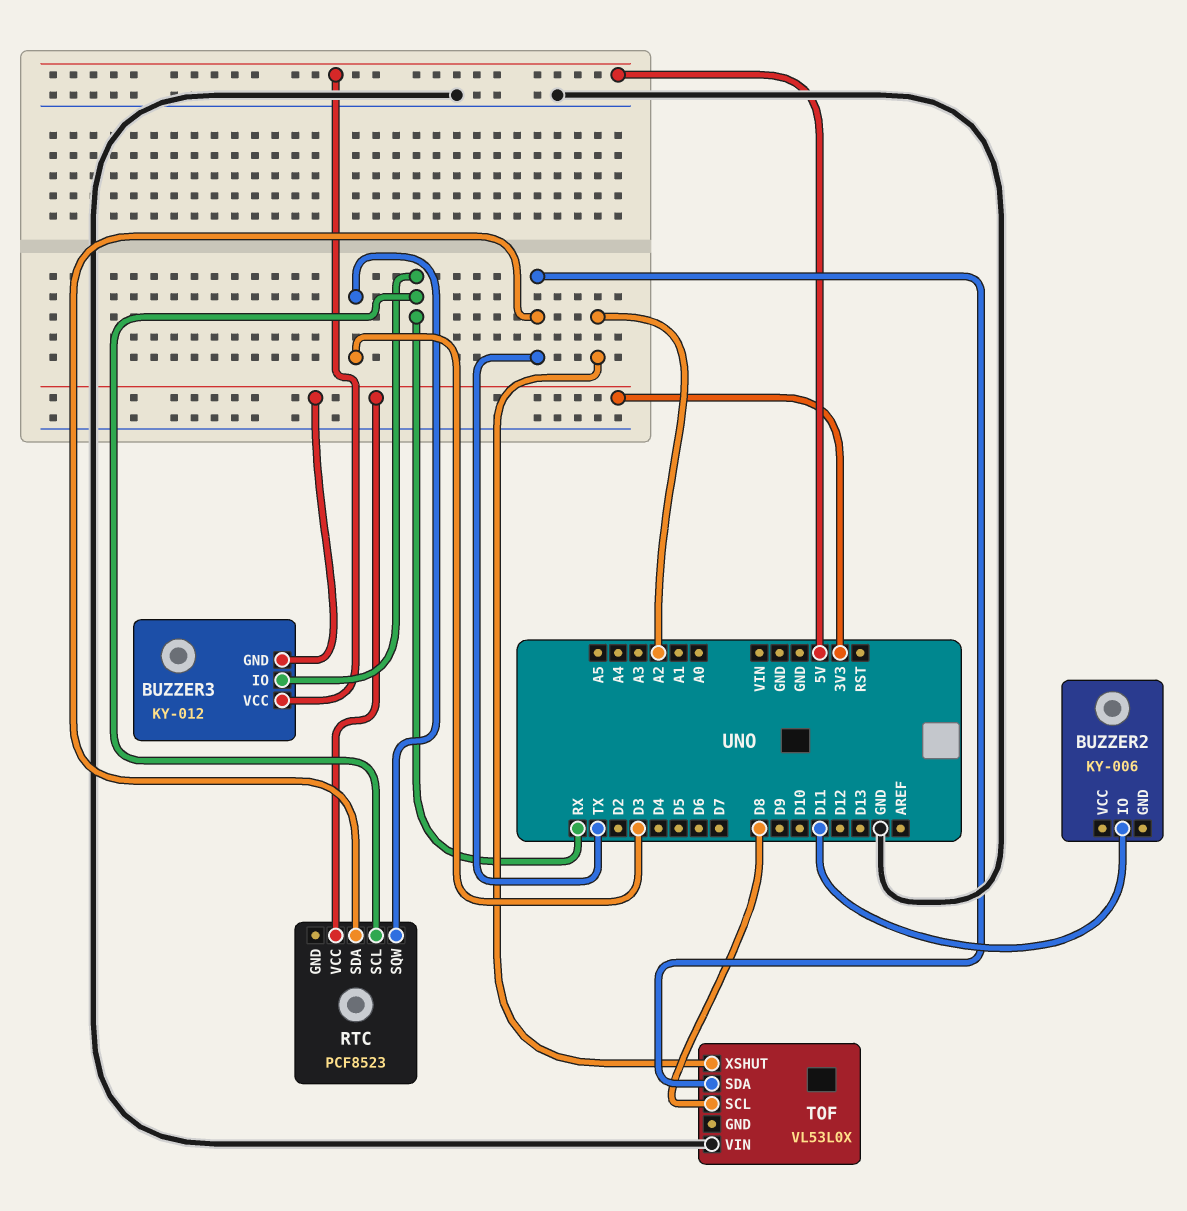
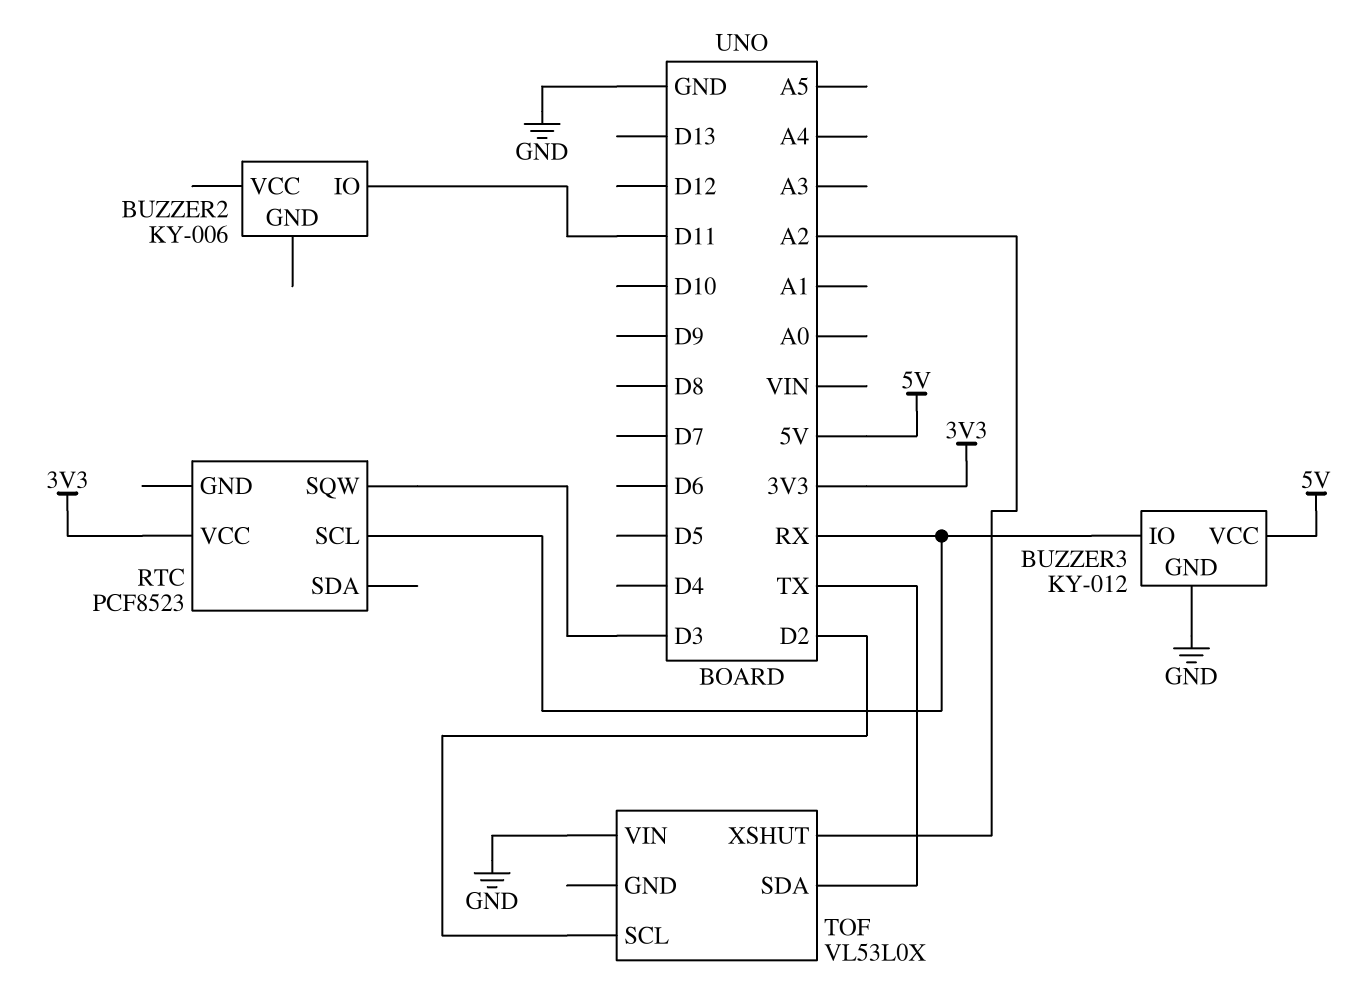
BUZZER3 pin GND: 3V3 -> GND
RTC pin SDA: TX -> none
TOF pin SCL: D8 -> D2

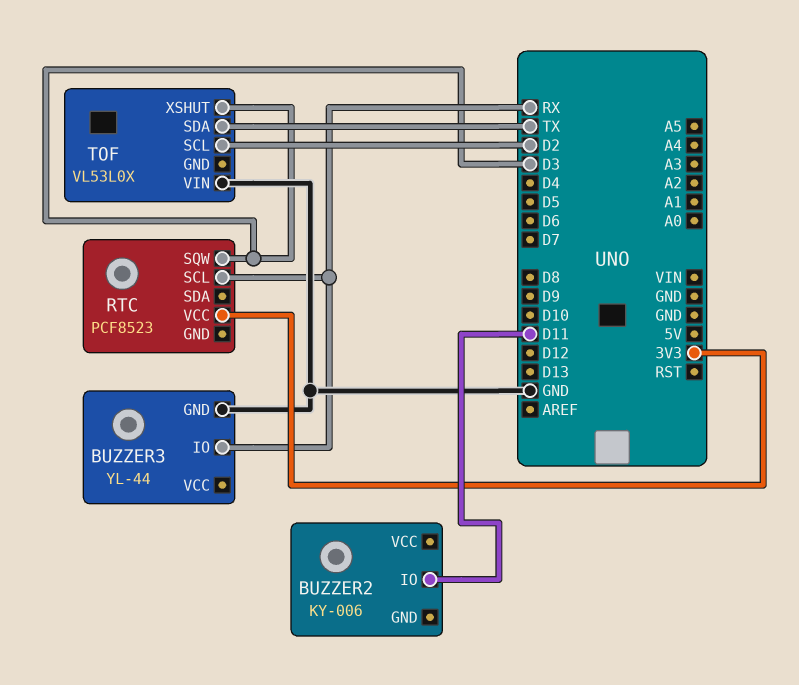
BUZZER3: KY-012 -> YL-44
BUZZER3 pin VCC: 5V -> none
TOF pin XSHUT: A2 -> D3

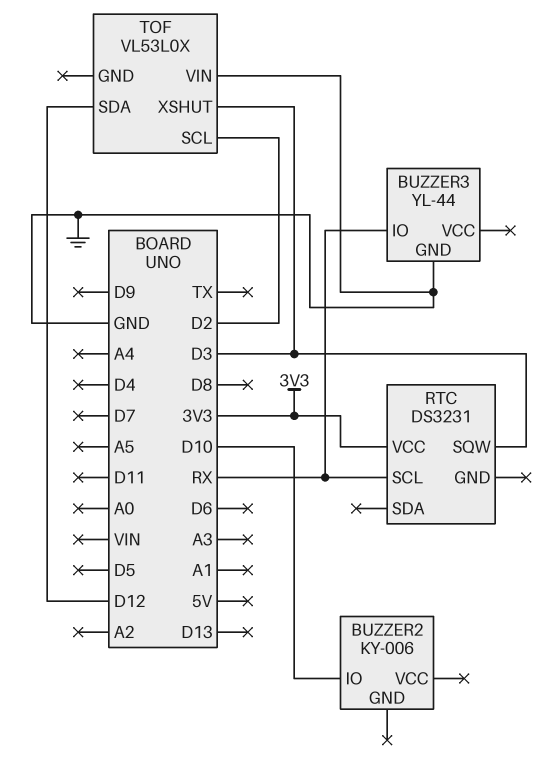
BUZZER2 pin IO: D11 -> D10
RTC: PCF8523 -> DS3231
TOF pin SDA: TX -> D12

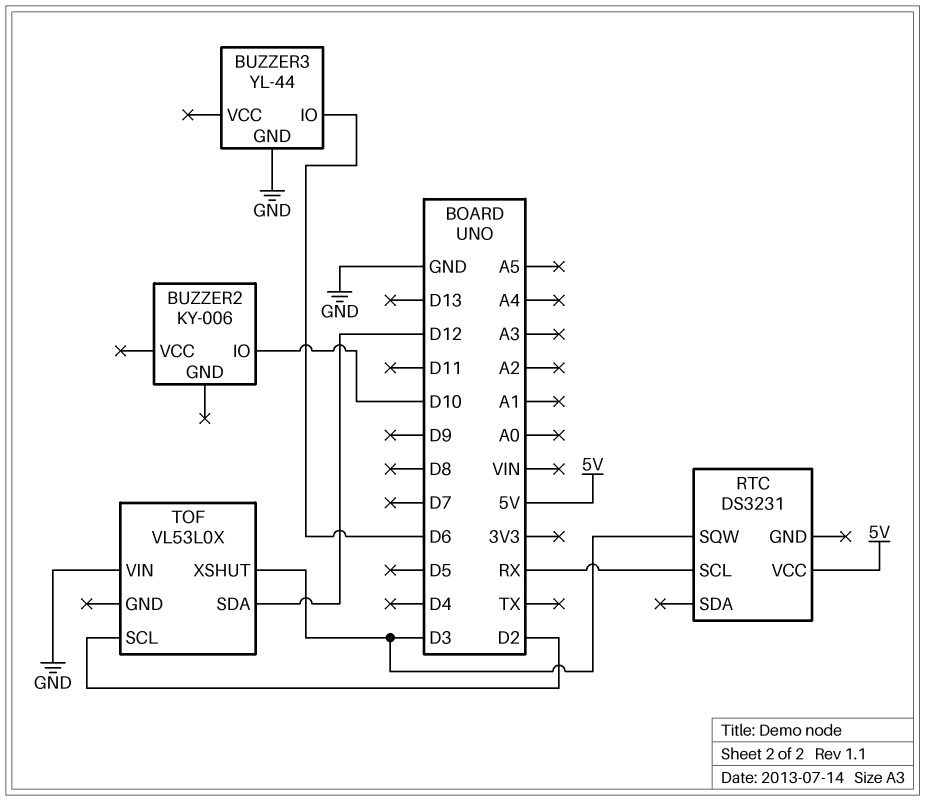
BUZZER3 pin IO: RX -> D6
RTC pin VCC: 3V3 -> 5V

